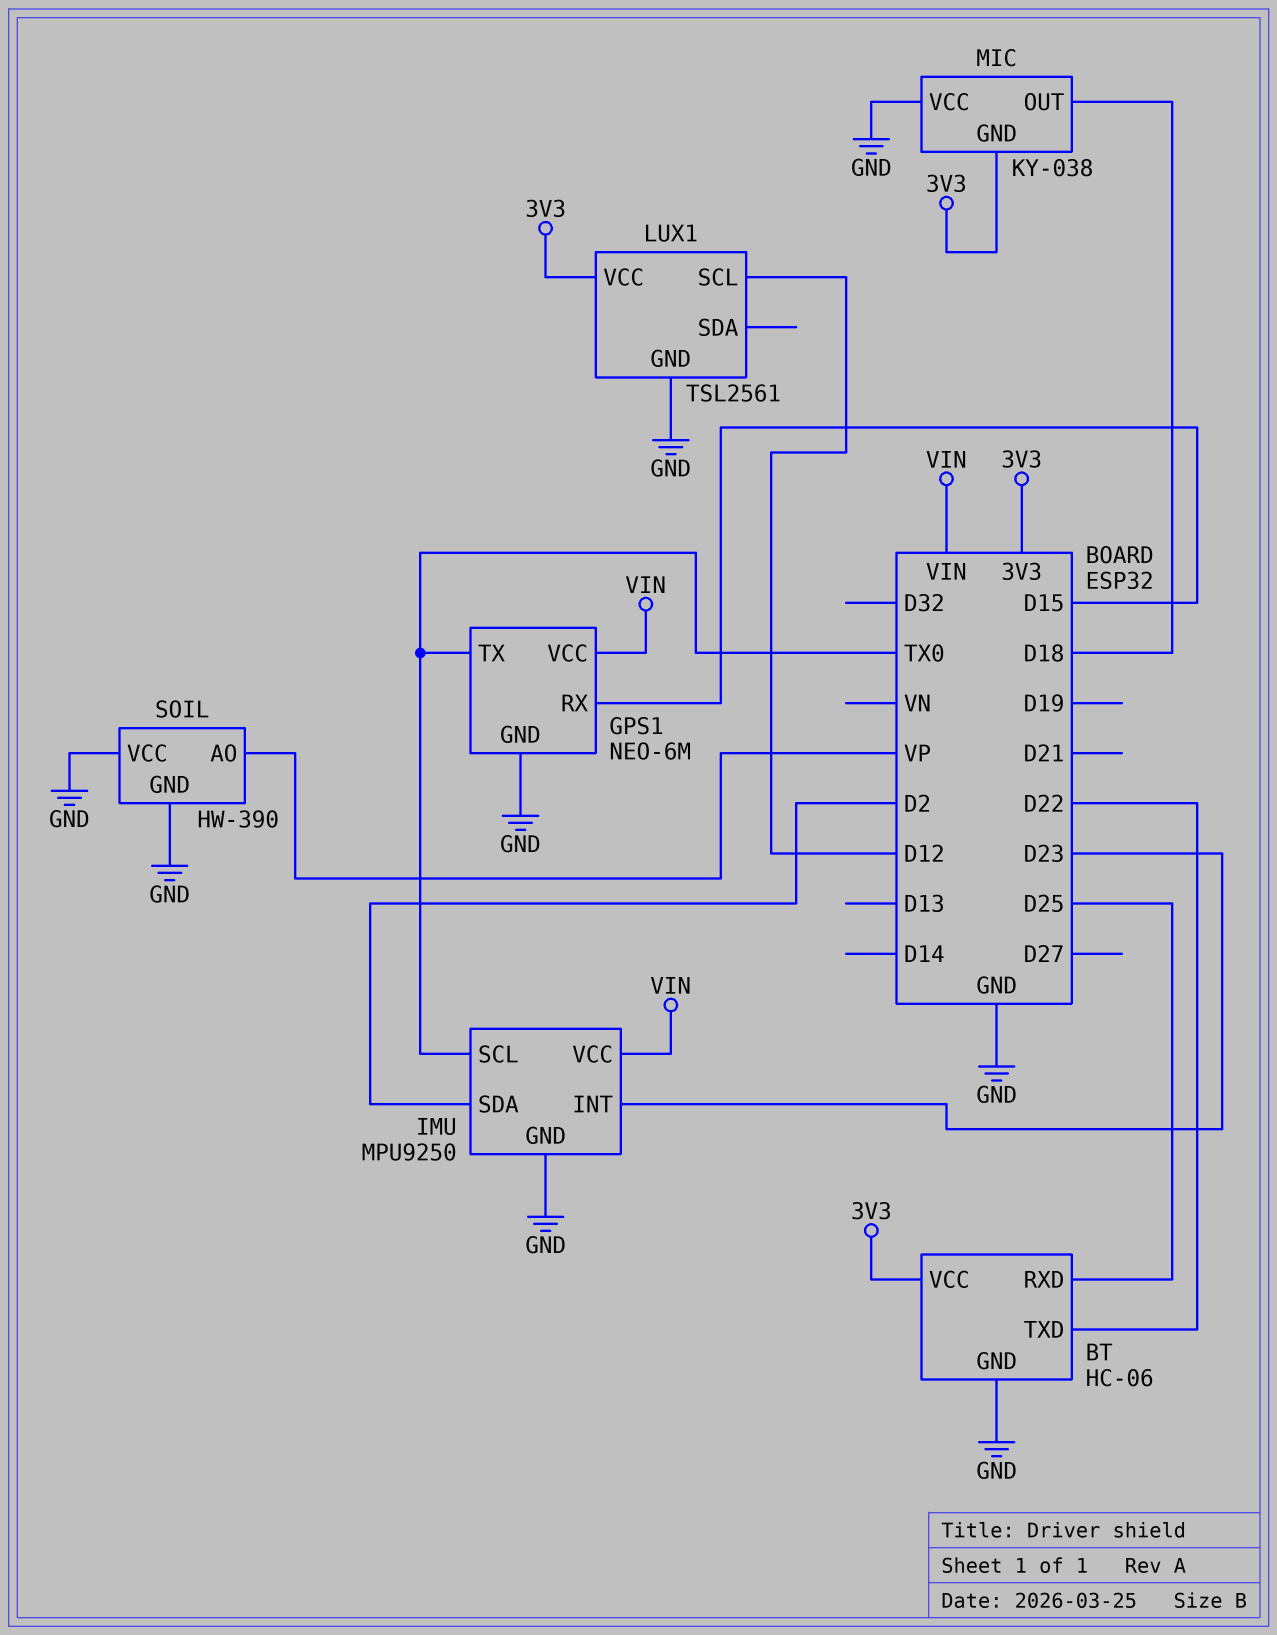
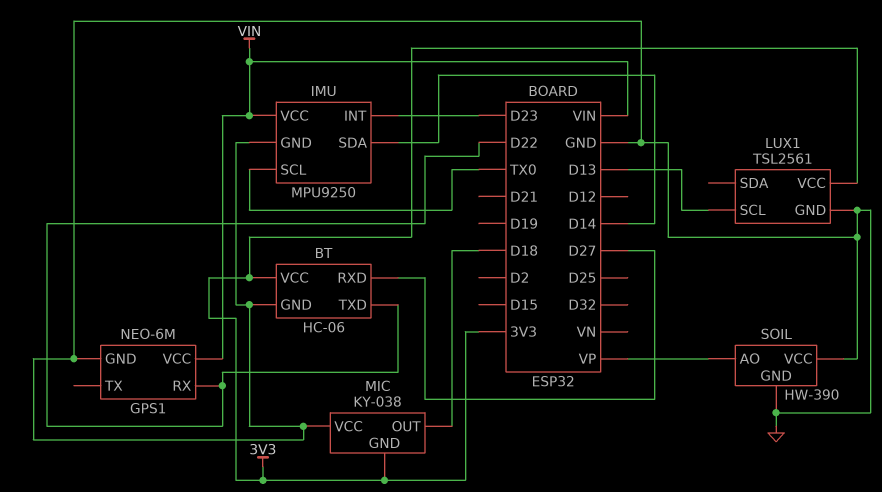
BT pin RXD: D25 -> D27
GPS1 pin RX: D15 -> D22
GPS1 pin TX: TX0 -> none
IMU pin SDA: D2 -> D14
LUX1 pin SCL: D12 -> D13

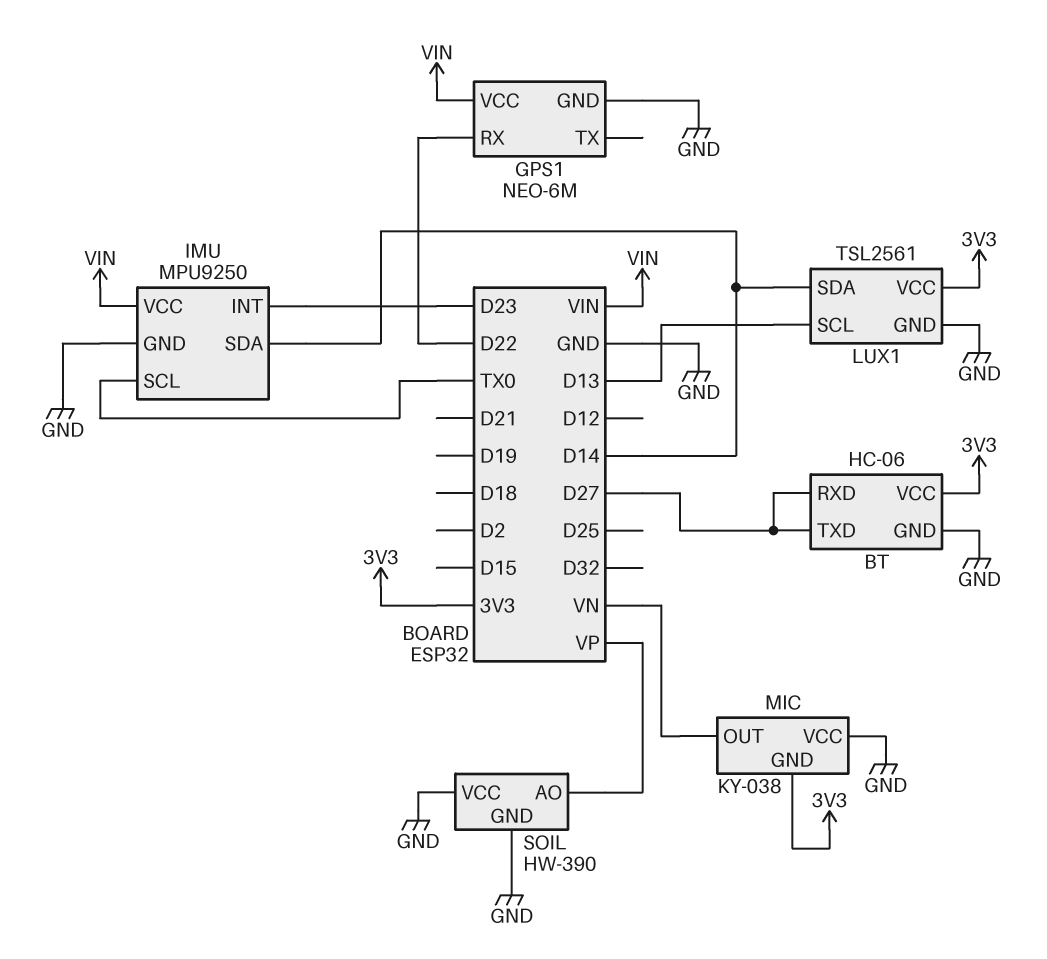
BT pin TXD: D22 -> D27
LUX1 pin SDA: none -> D14
MIC pin OUT: D18 -> VN

